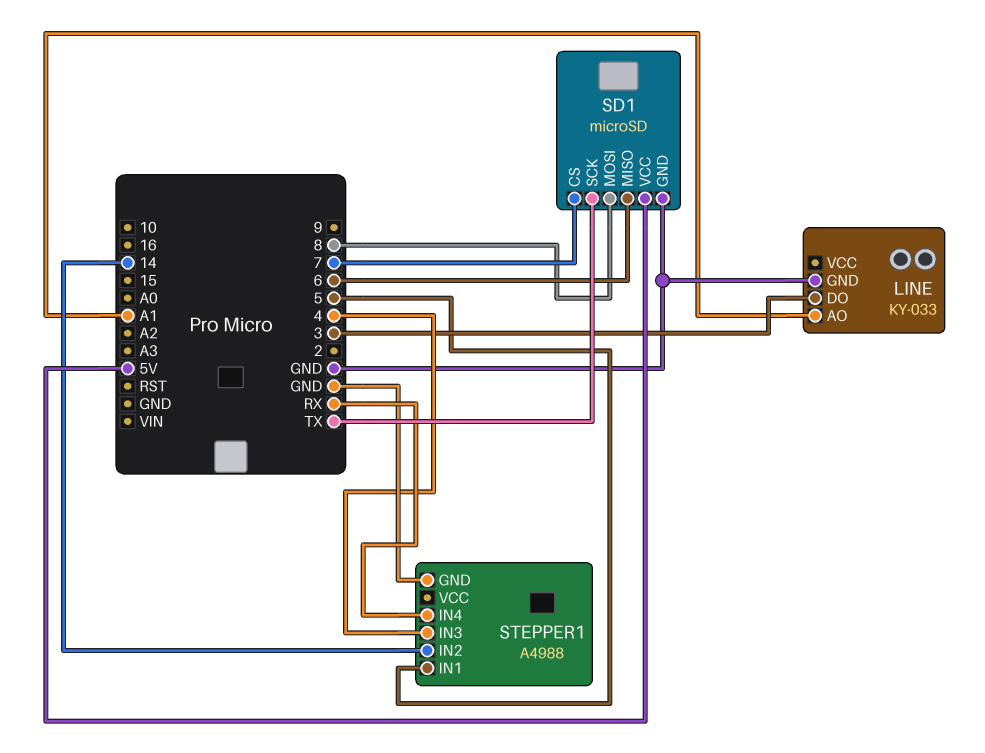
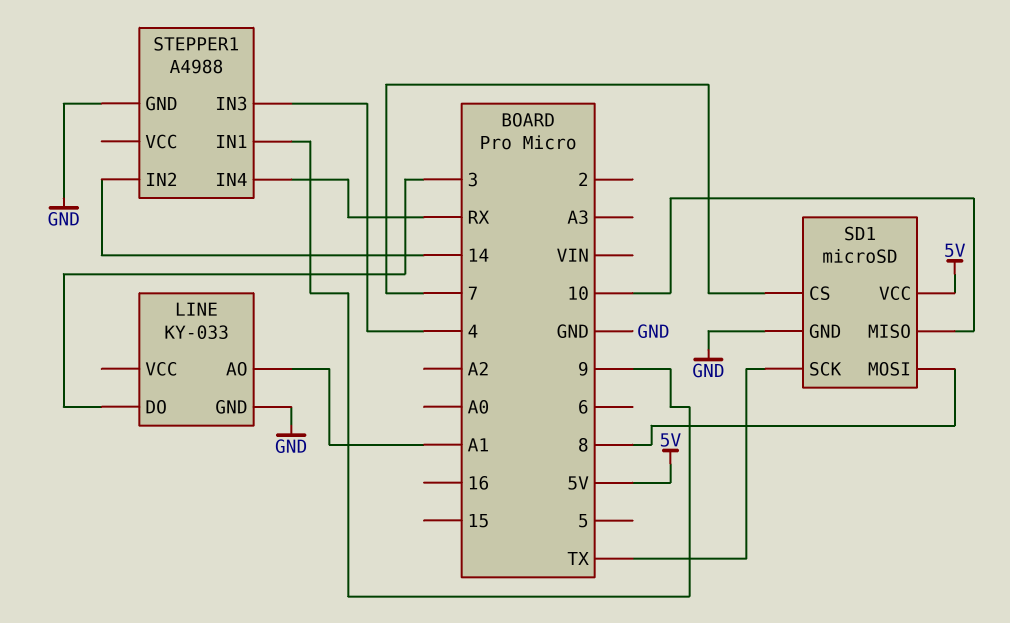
SD1 pin MISO: 6 -> 10
STEPPER1 pin IN1: 5 -> 9

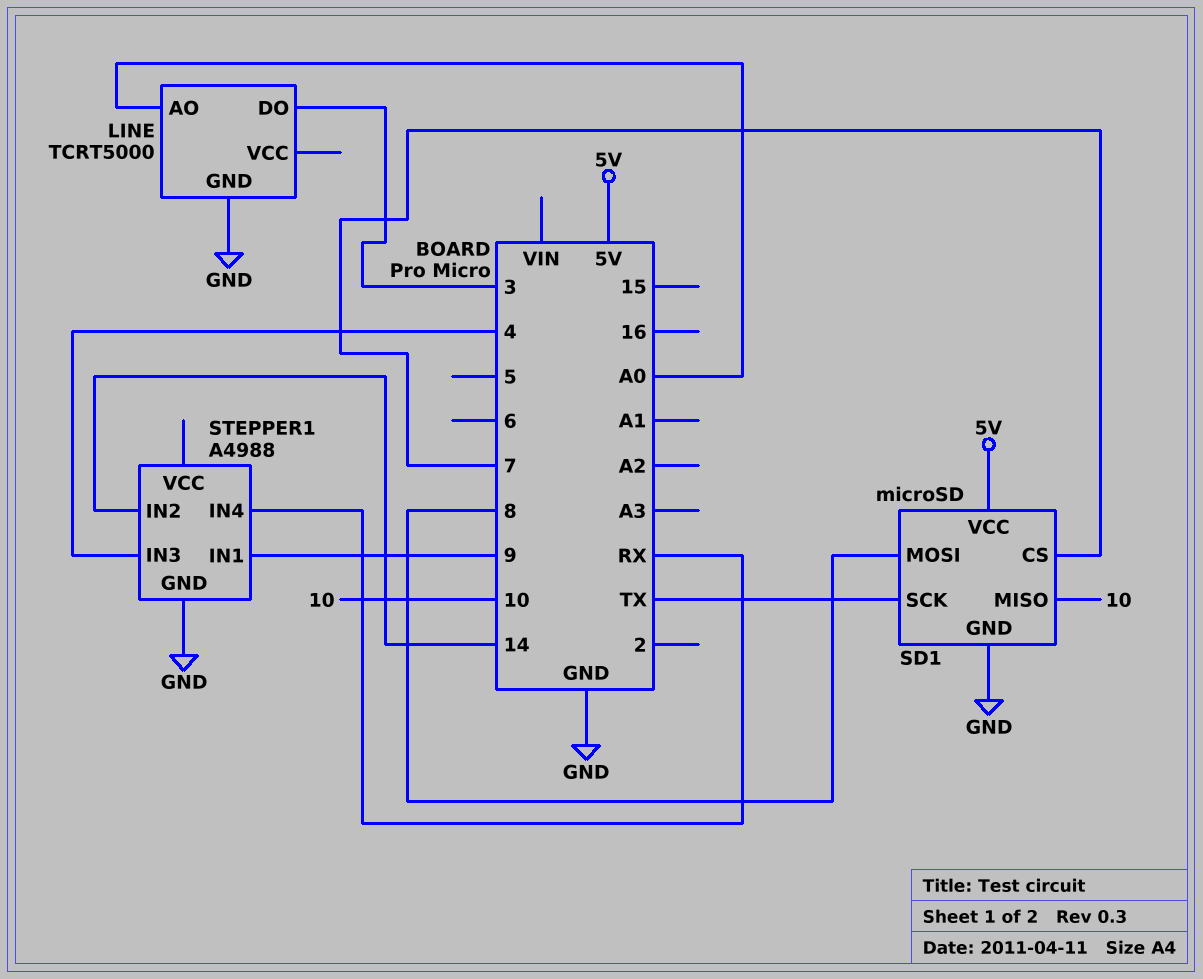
LINE: KY-033 -> TCRT5000
LINE pin AO: A1 -> A0

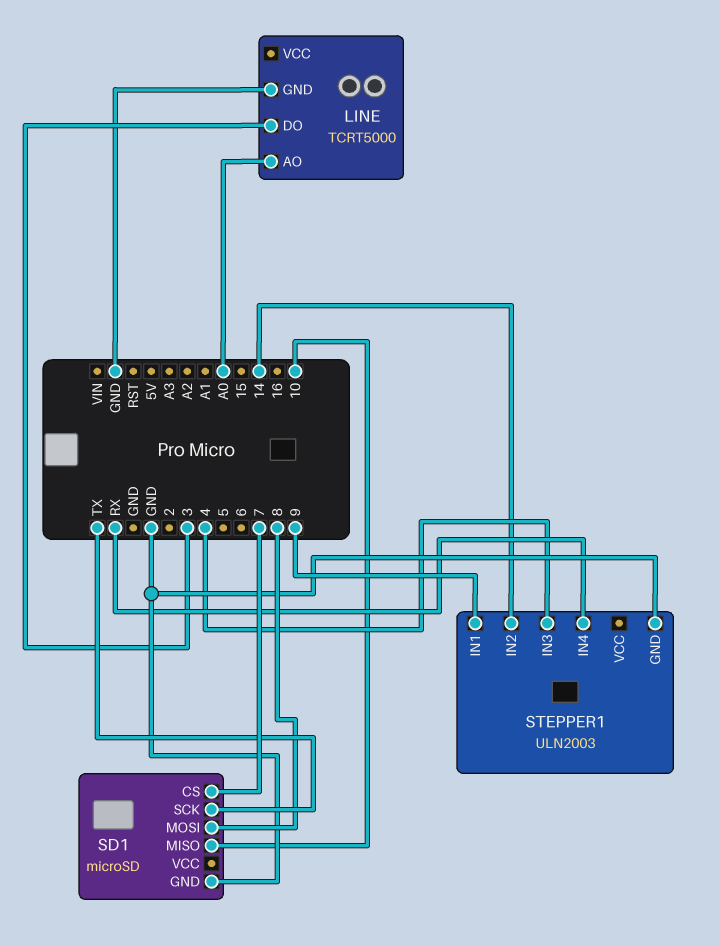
SD1 pin VCC: 5V -> none
STEPPER1: A4988 -> ULN2003

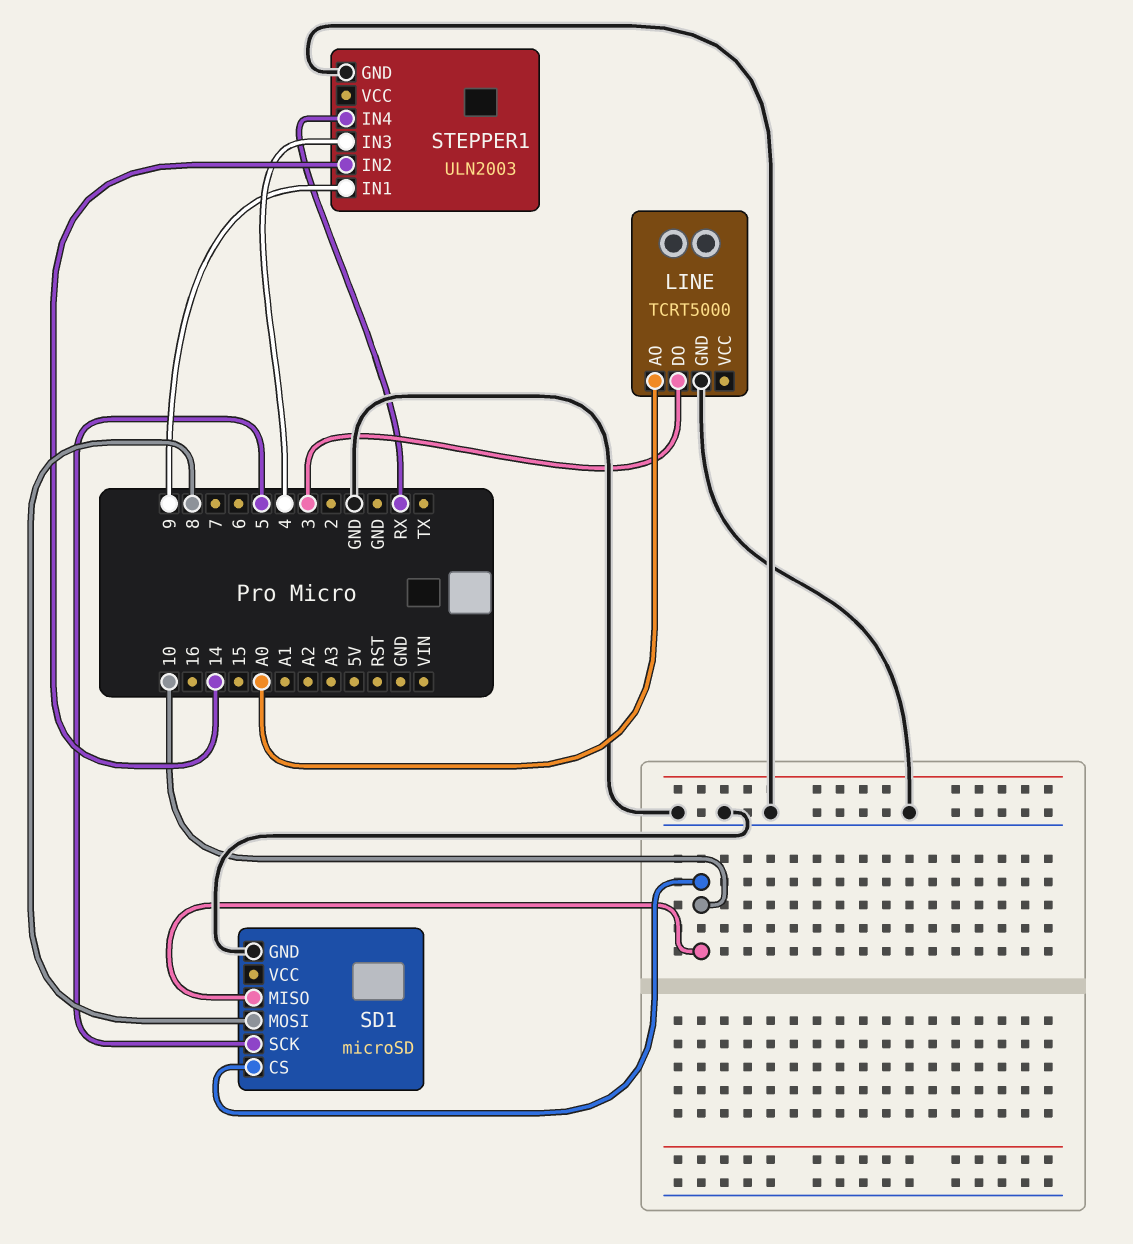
SD1 pin CS: 7 -> 10
SD1 pin SCK: TX -> 5

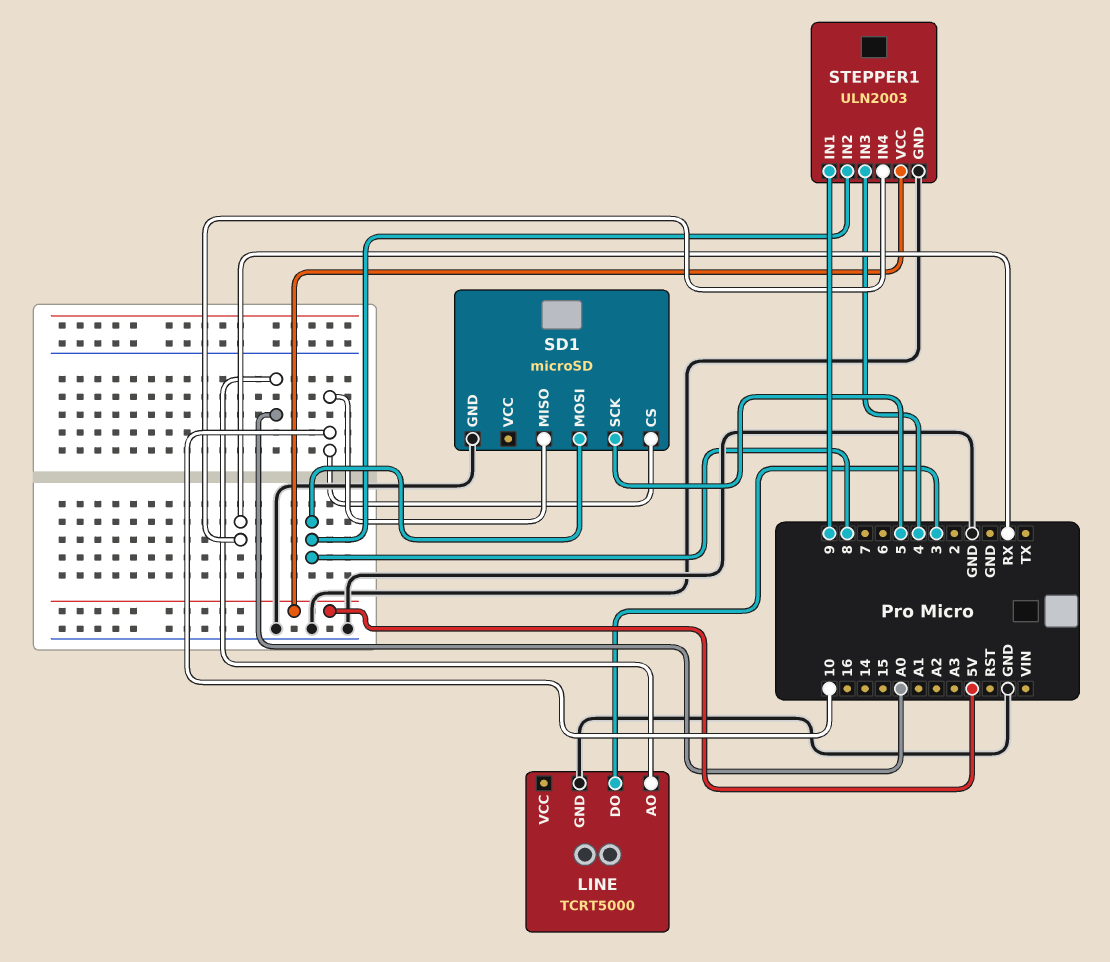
STEPPER1 pin IN2: 14 -> 8
STEPPER1 pin VCC: none -> 5V

